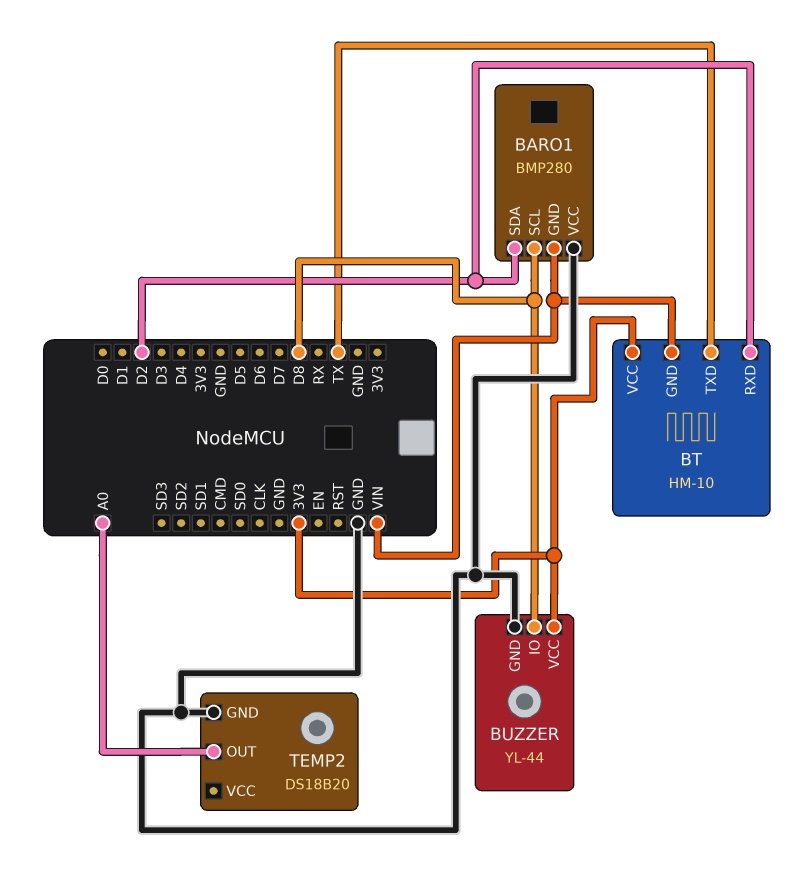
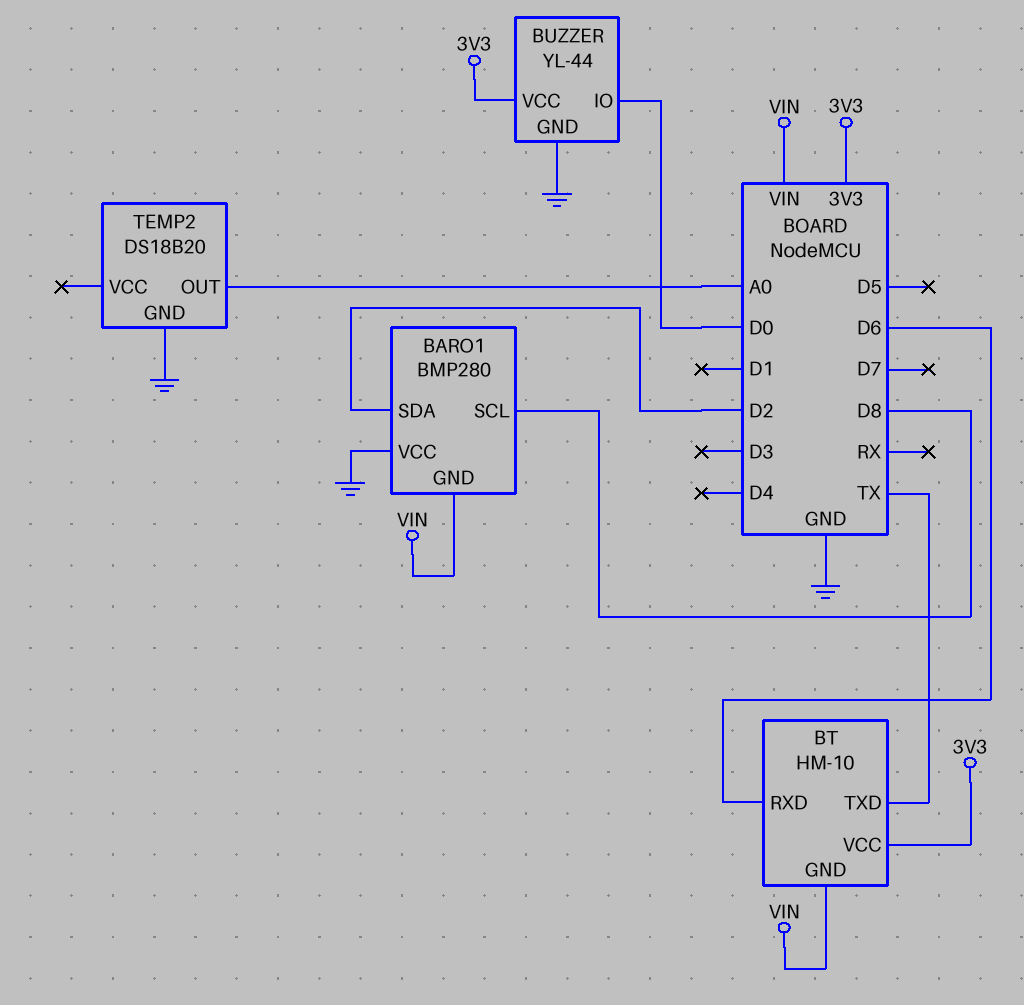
BT pin RXD: D2 -> D6
BUZZER pin IO: D8 -> D0

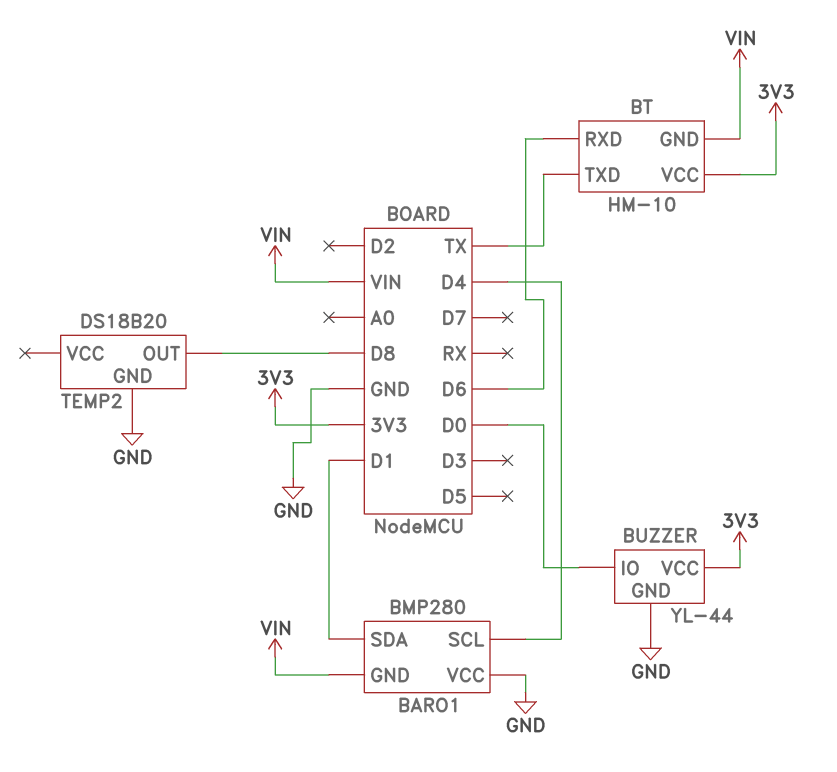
BARO1 pin SCL: D8 -> D4
BARO1 pin SDA: D2 -> D1
TEMP2 pin OUT: A0 -> D8

